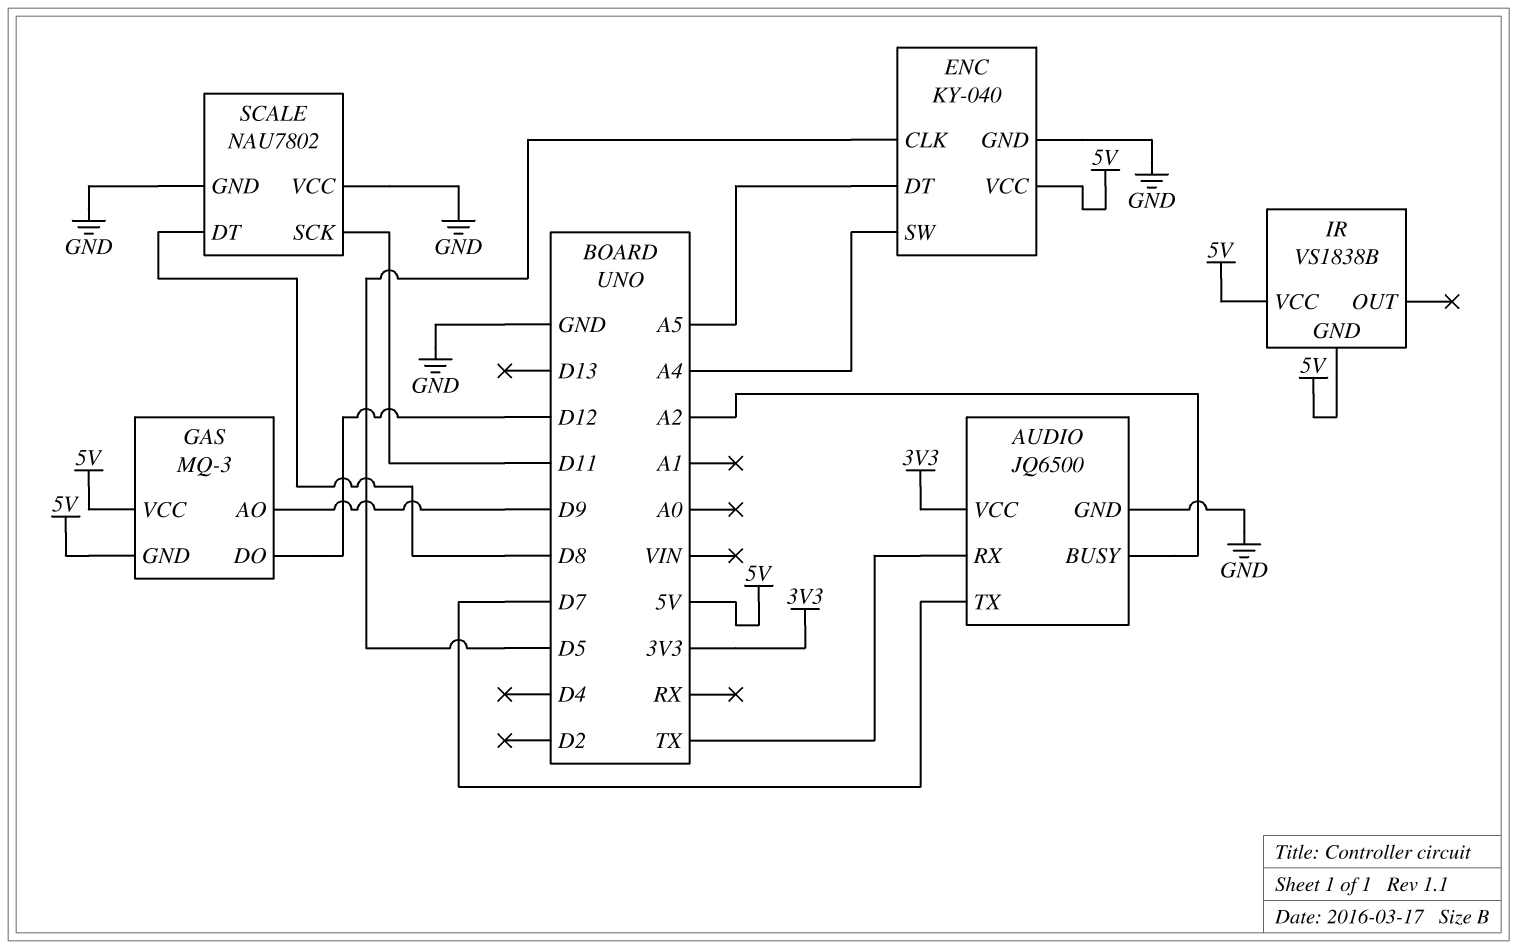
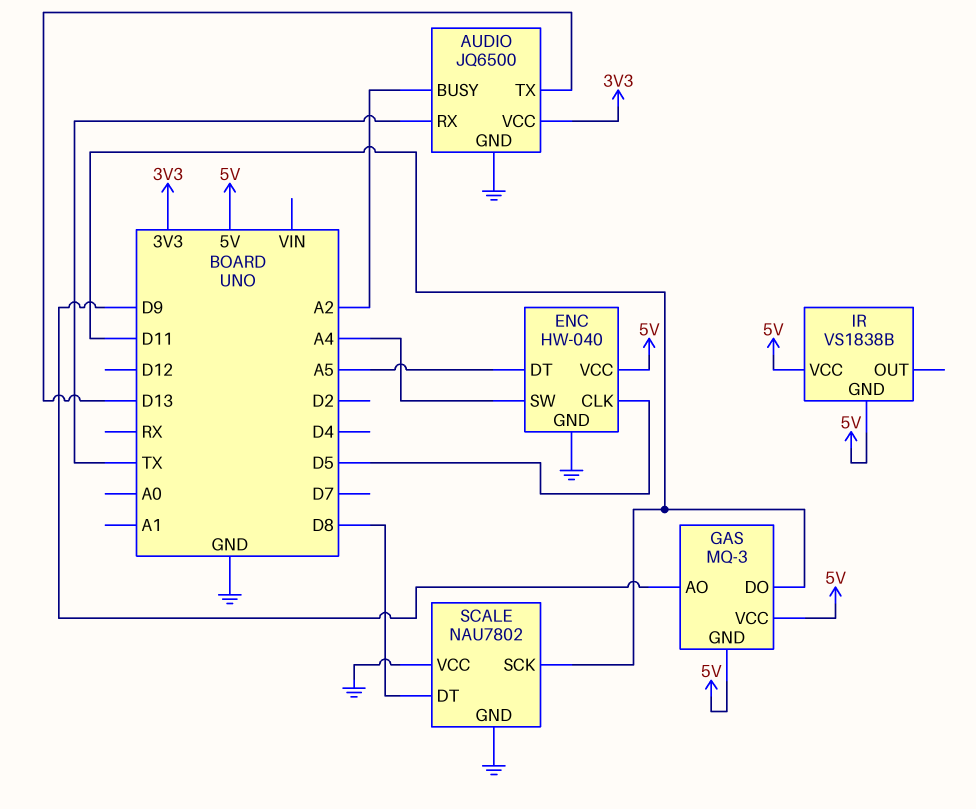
AUDIO pin TX: D7 -> D13
ENC: KY-040 -> HW-040
GAS pin DO: D12 -> D11

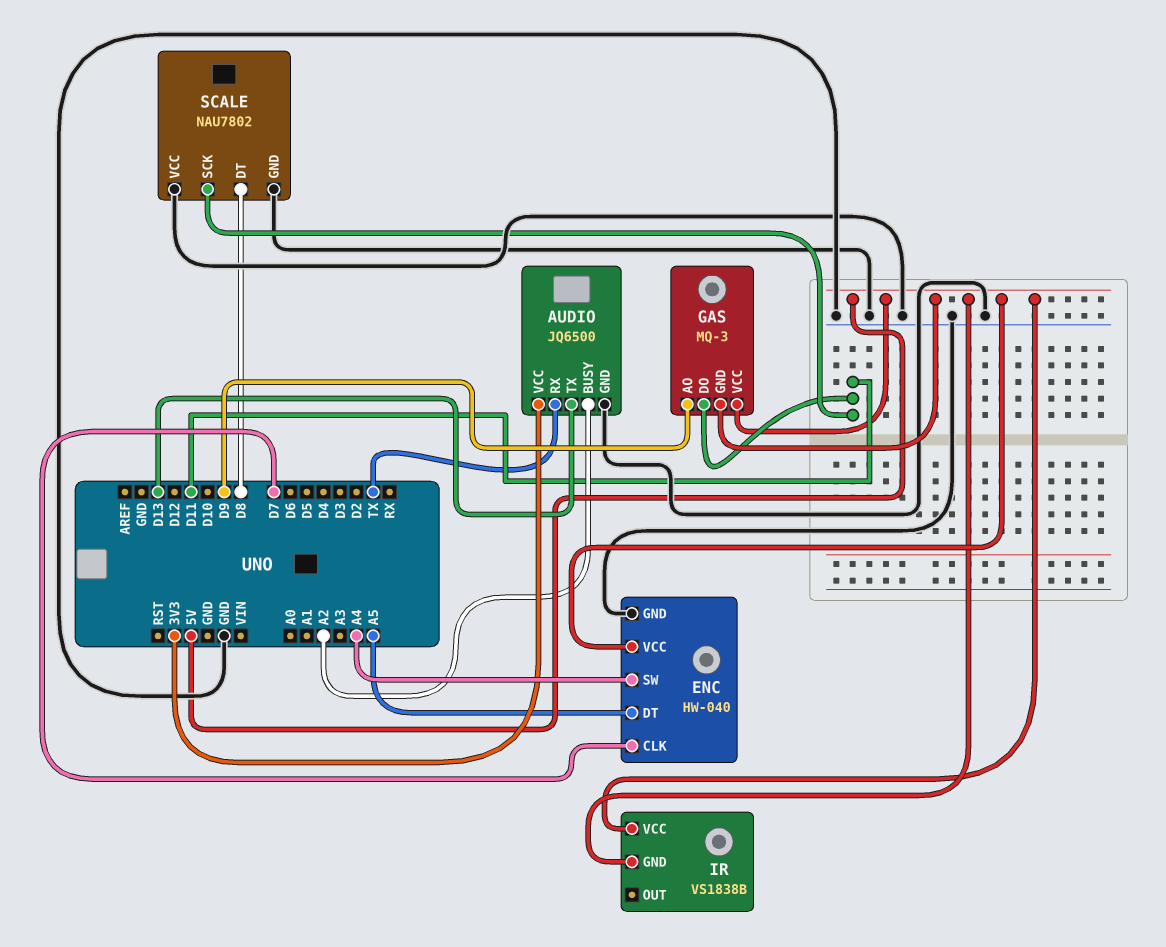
ENC pin CLK: D5 -> D7

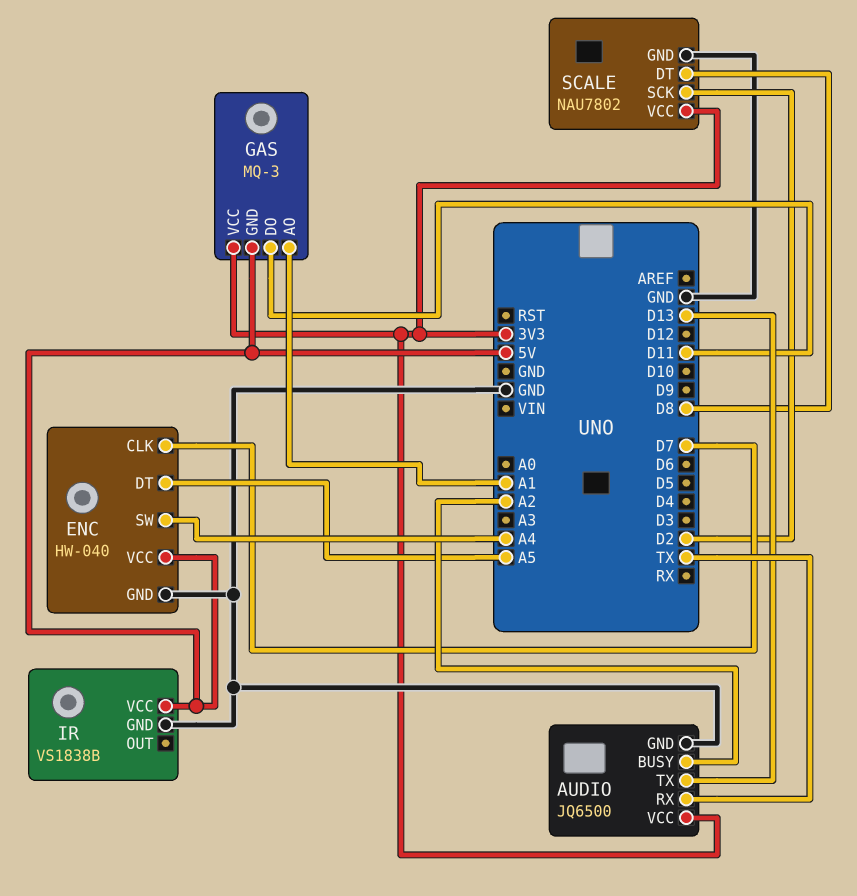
GAS pin AO: D9 -> A1
GAS pin VCC: 5V -> 3V3
IR pin GND: 5V -> GND
SCALE pin SCK: D11 -> D2
SCALE pin VCC: GND -> 3V3

